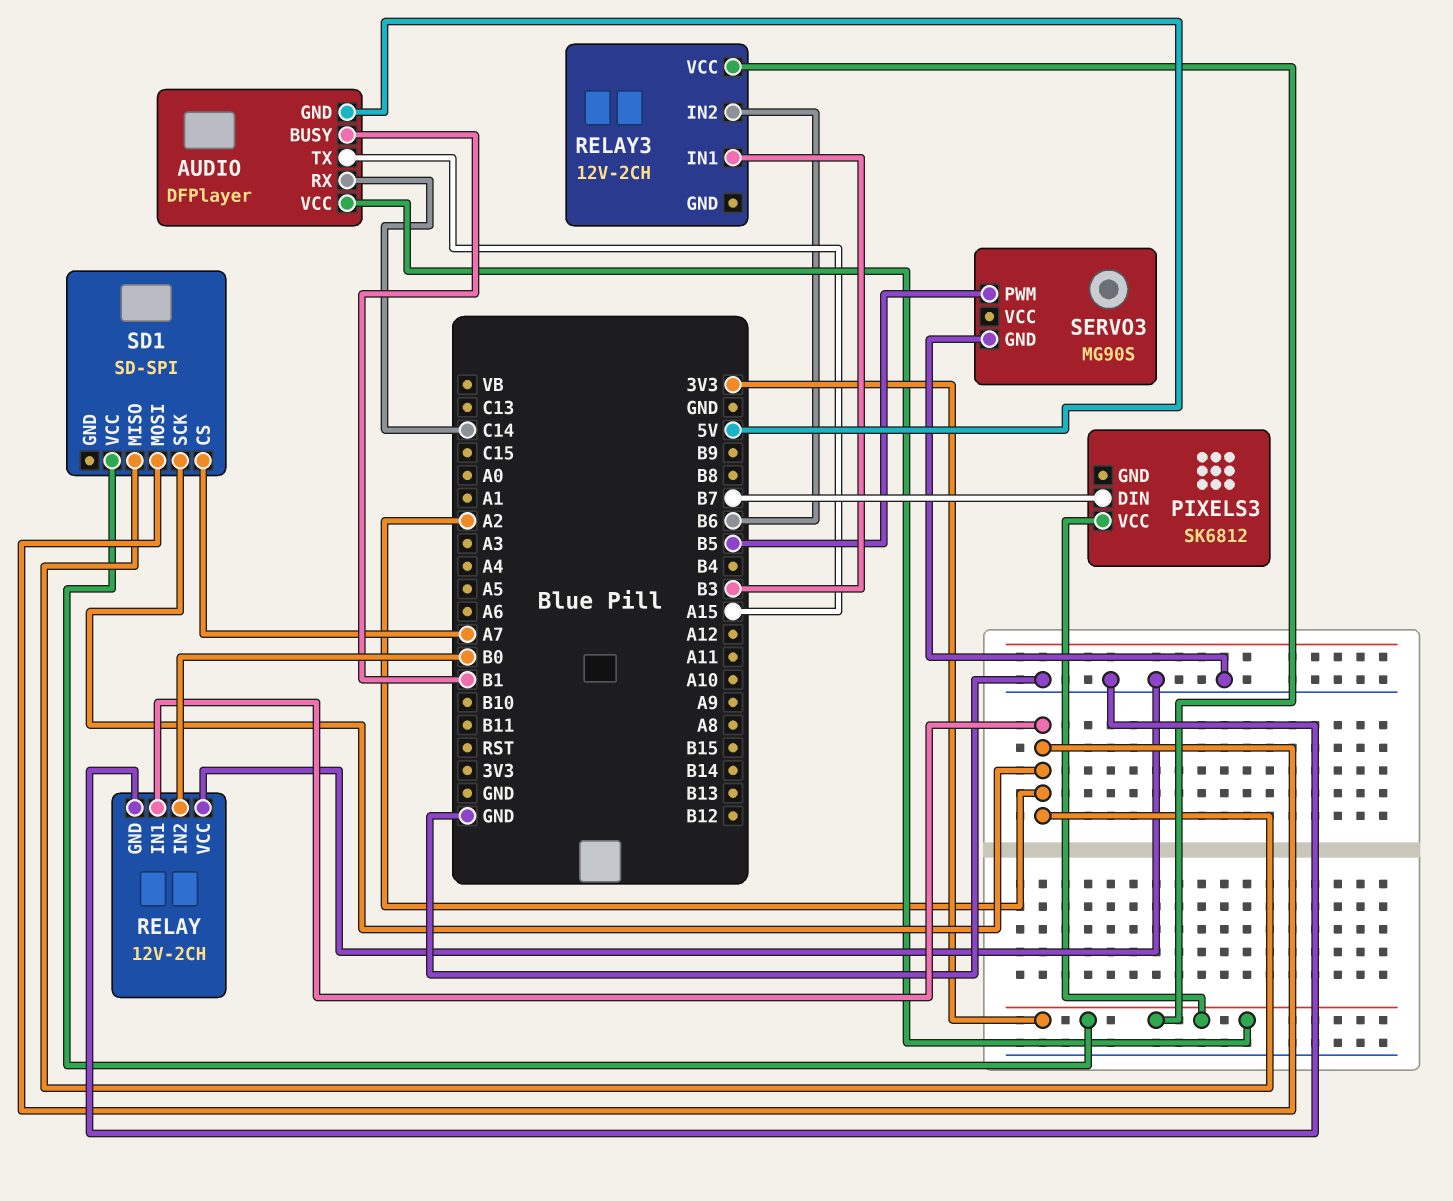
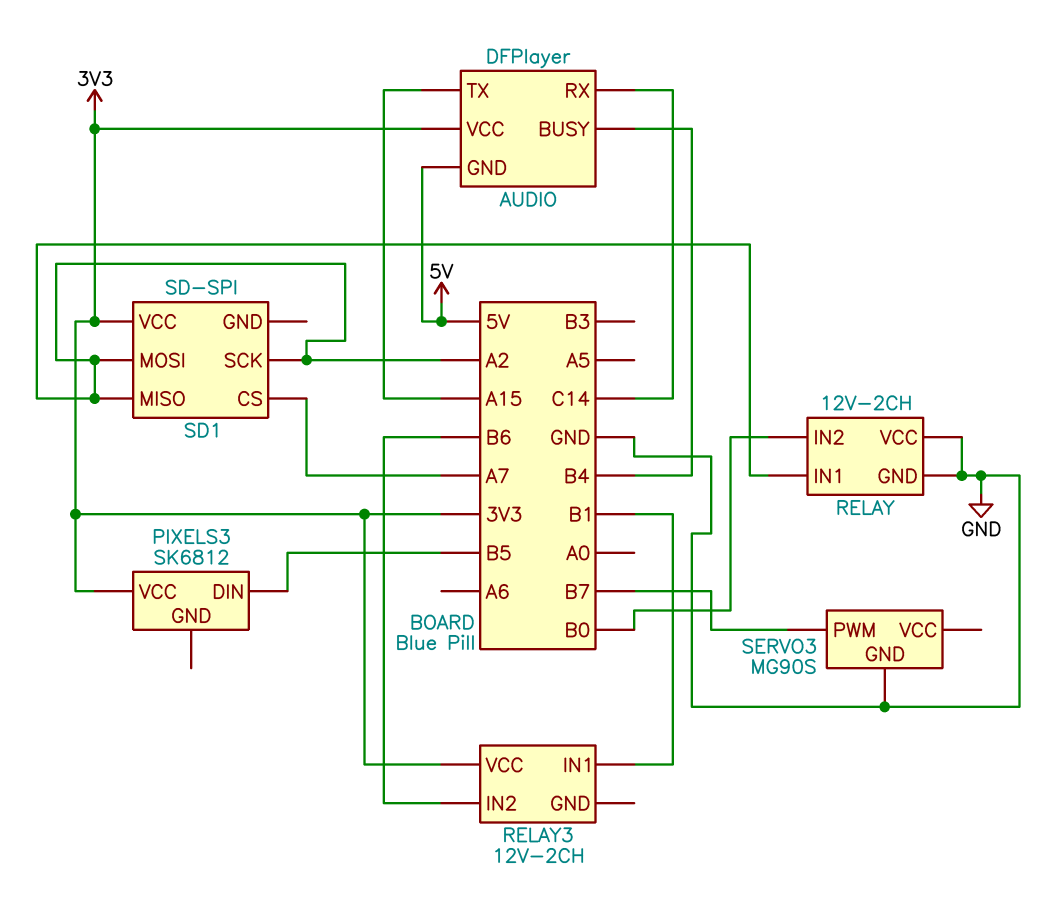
AUDIO pin BUSY: B1 -> B4
PIXELS3 pin DIN: B7 -> B5
RELAY3 pin IN1: B3 -> B1
SERVO3 pin PWM: B5 -> B7

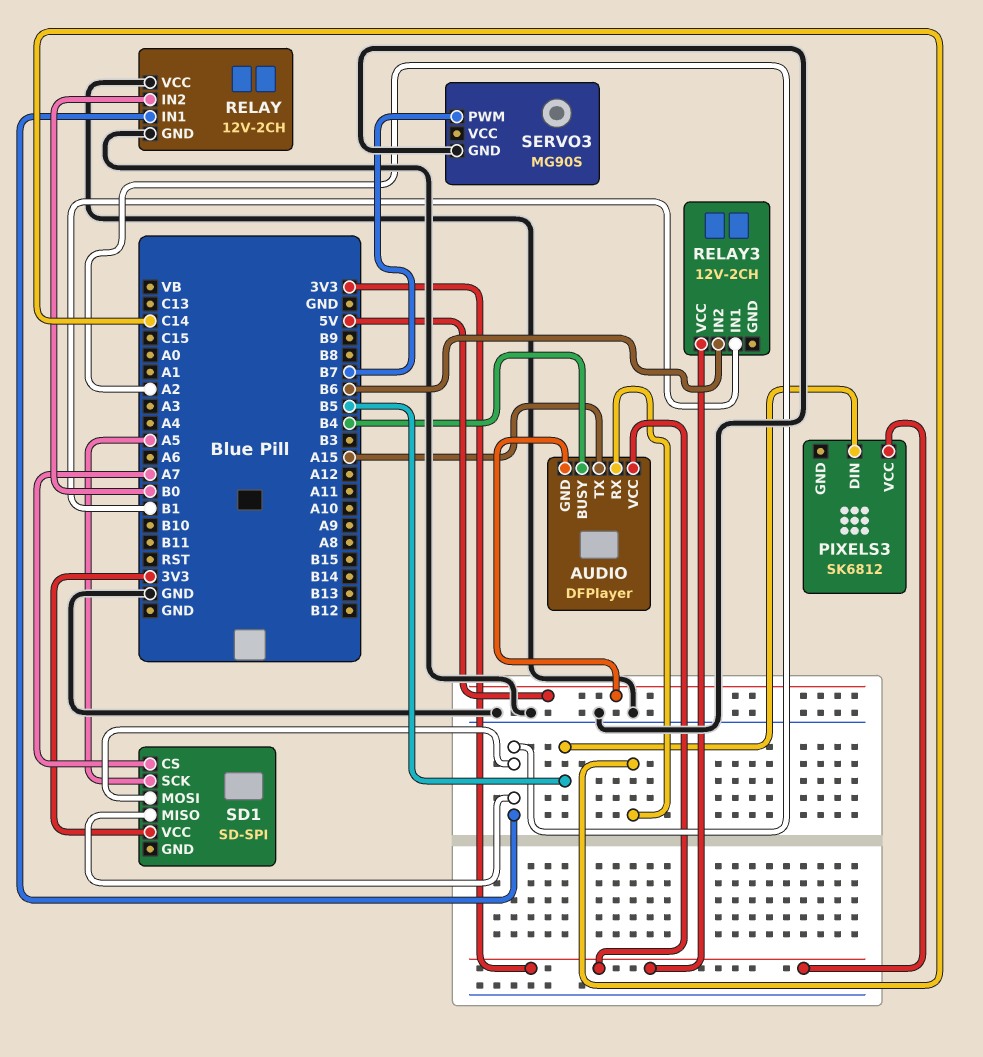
SD1 pin SCK: A2 -> A5

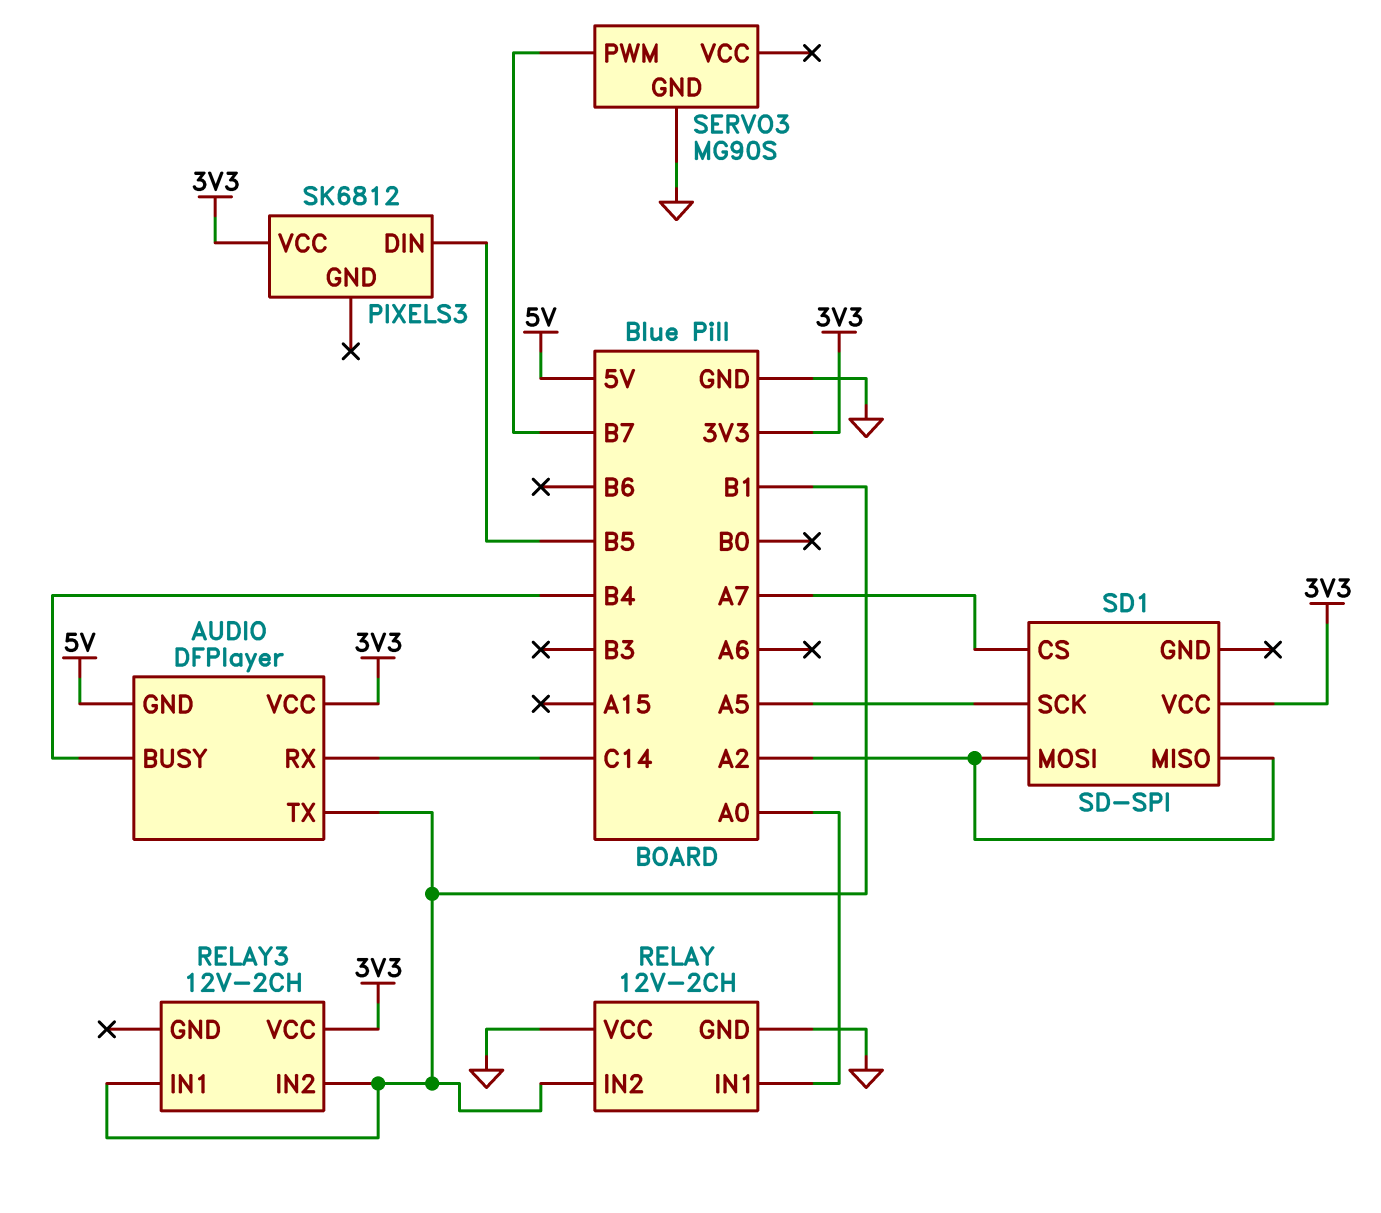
AUDIO pin TX: A15 -> B1
RELAY pin IN1: A2 -> A0
RELAY pin IN2: B0 -> B1
RELAY3 pin IN2: B6 -> B1

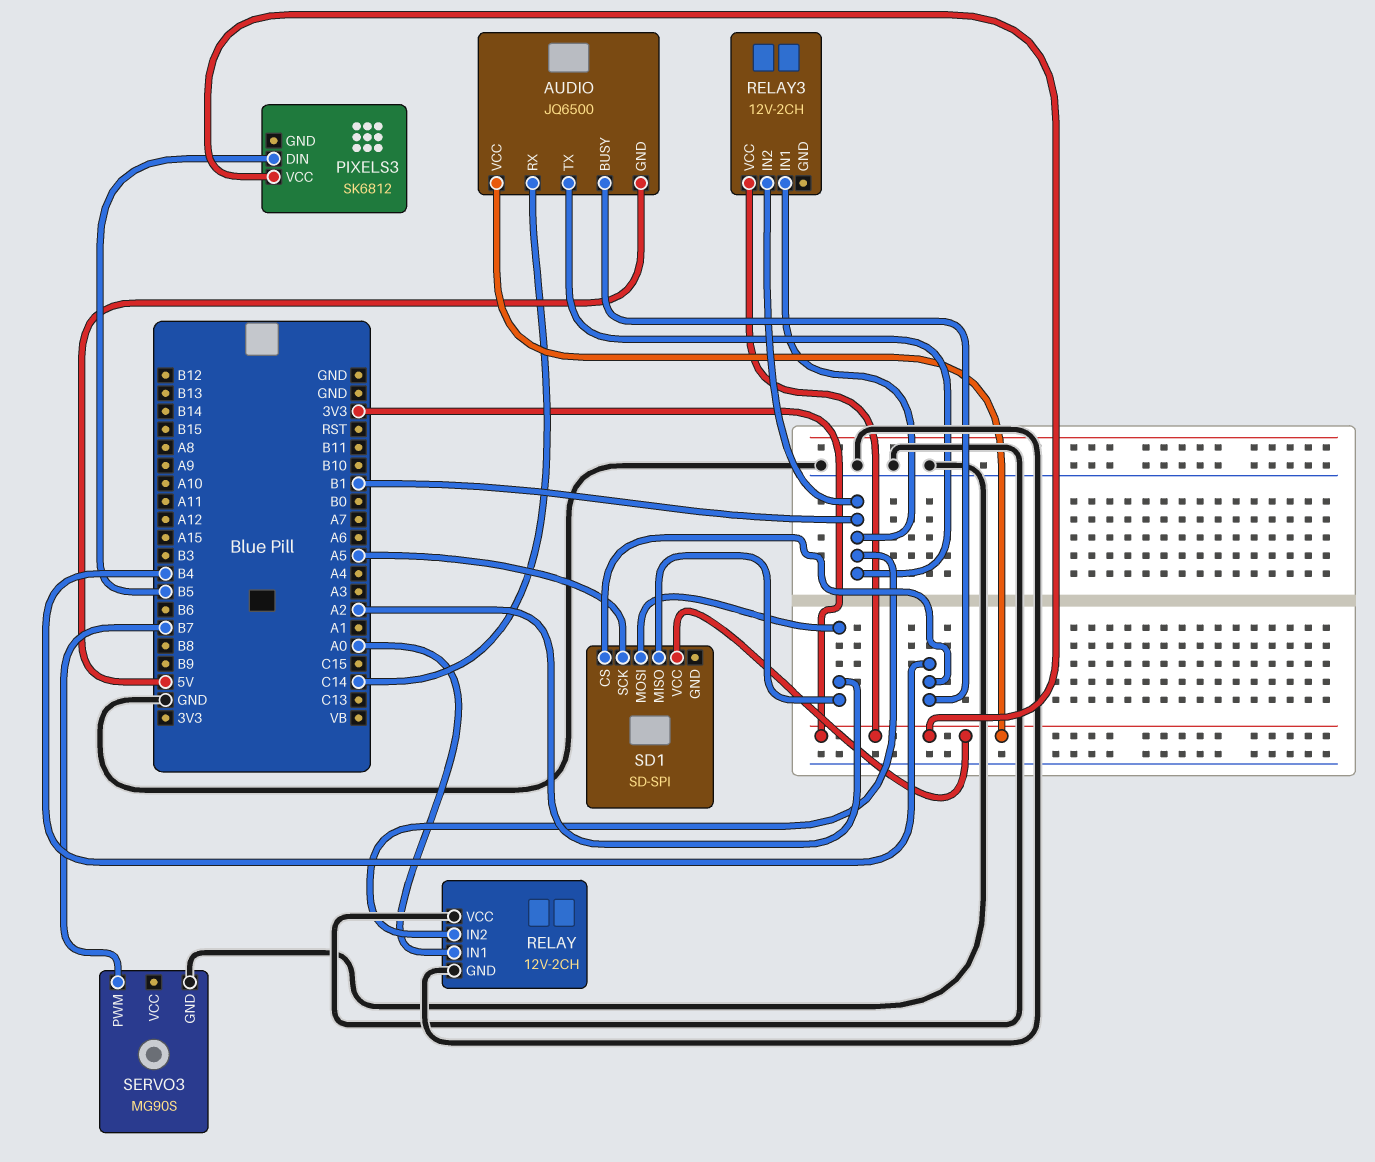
AUDIO: DFPlayer -> JQ6500
SD1 pin CS: A7 -> B4

